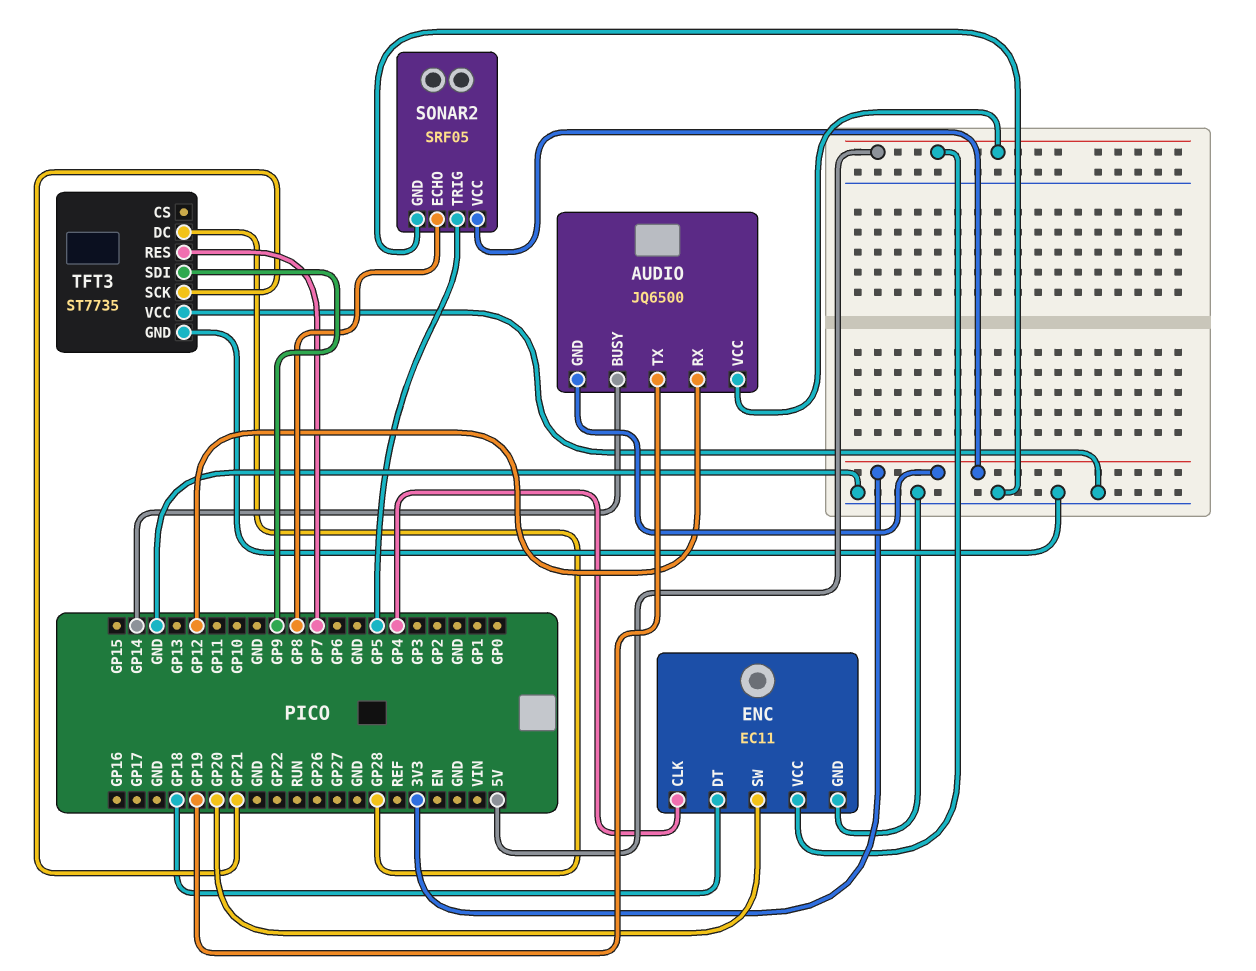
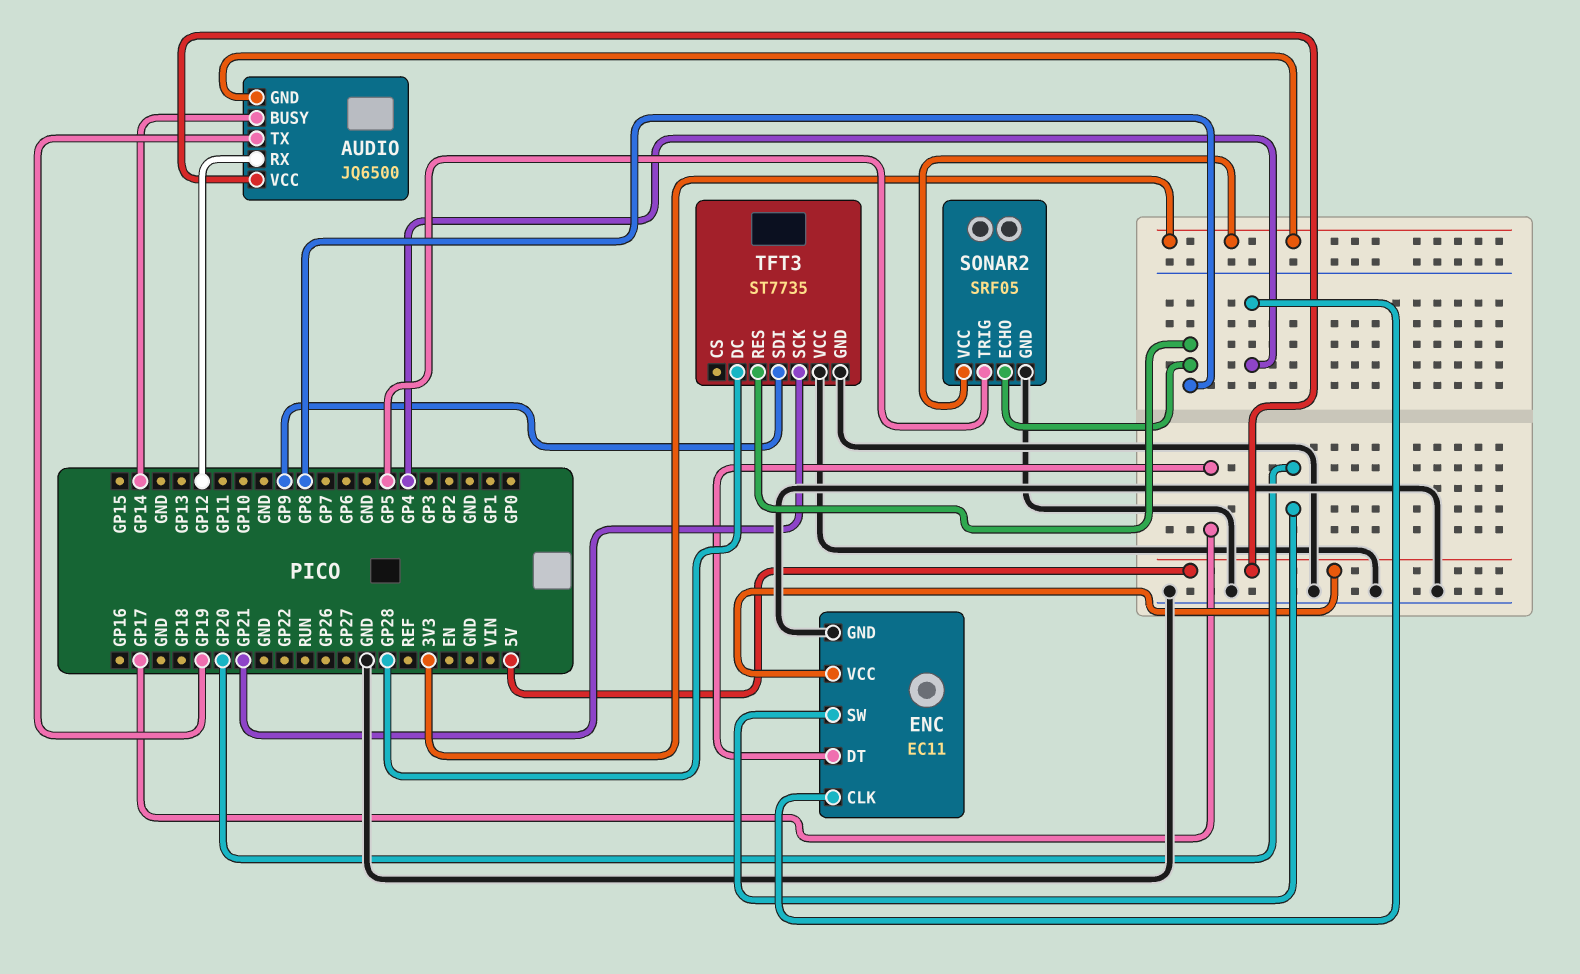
ENC pin DT: GP18 -> GP17
TFT3 pin RES: GP7 -> GP8

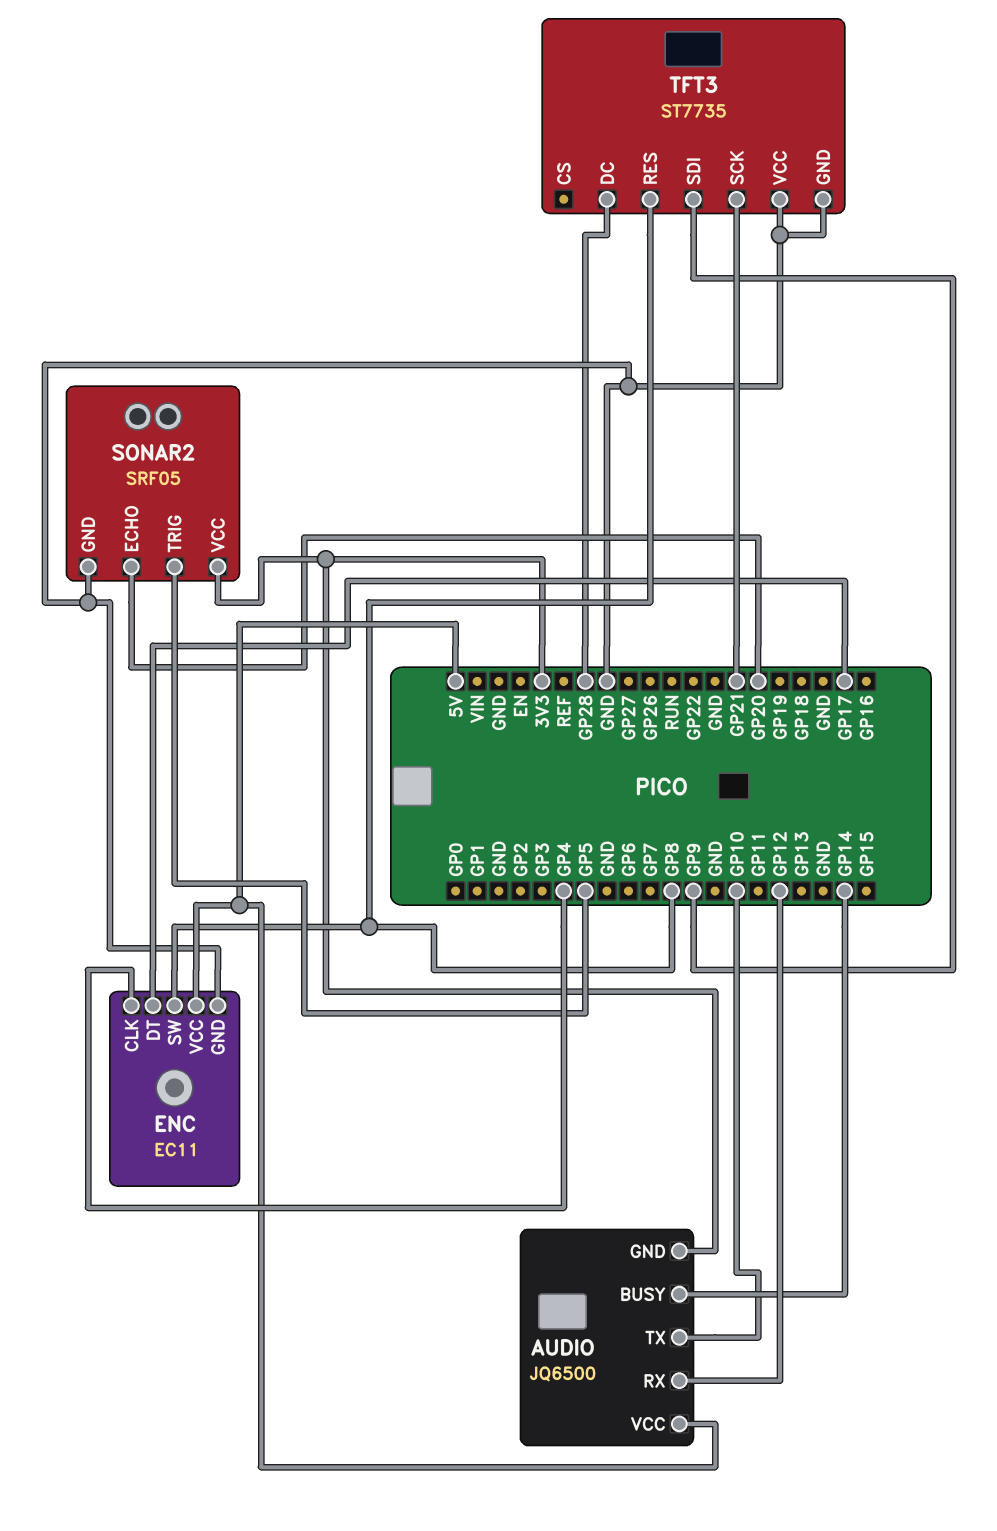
AUDIO pin TX: GP19 -> GP10
ENC pin SW: GP20 -> GP8
SONAR2 pin ECHO: GP8 -> GP20

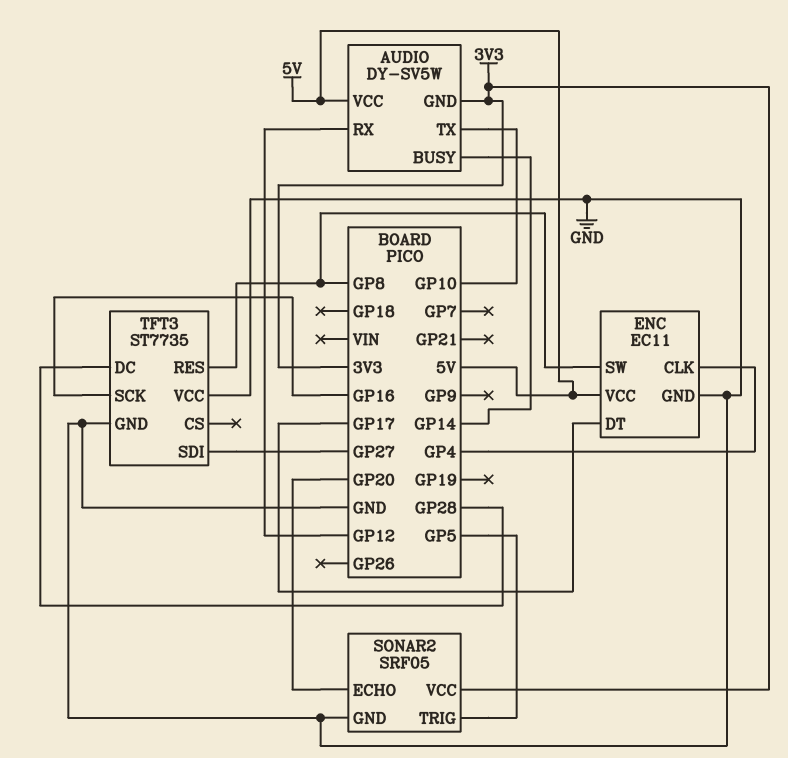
AUDIO: JQ6500 -> DY-SV5W
TFT3 pin SCK: GP21 -> GP16
TFT3 pin SDI: GP9 -> GP27

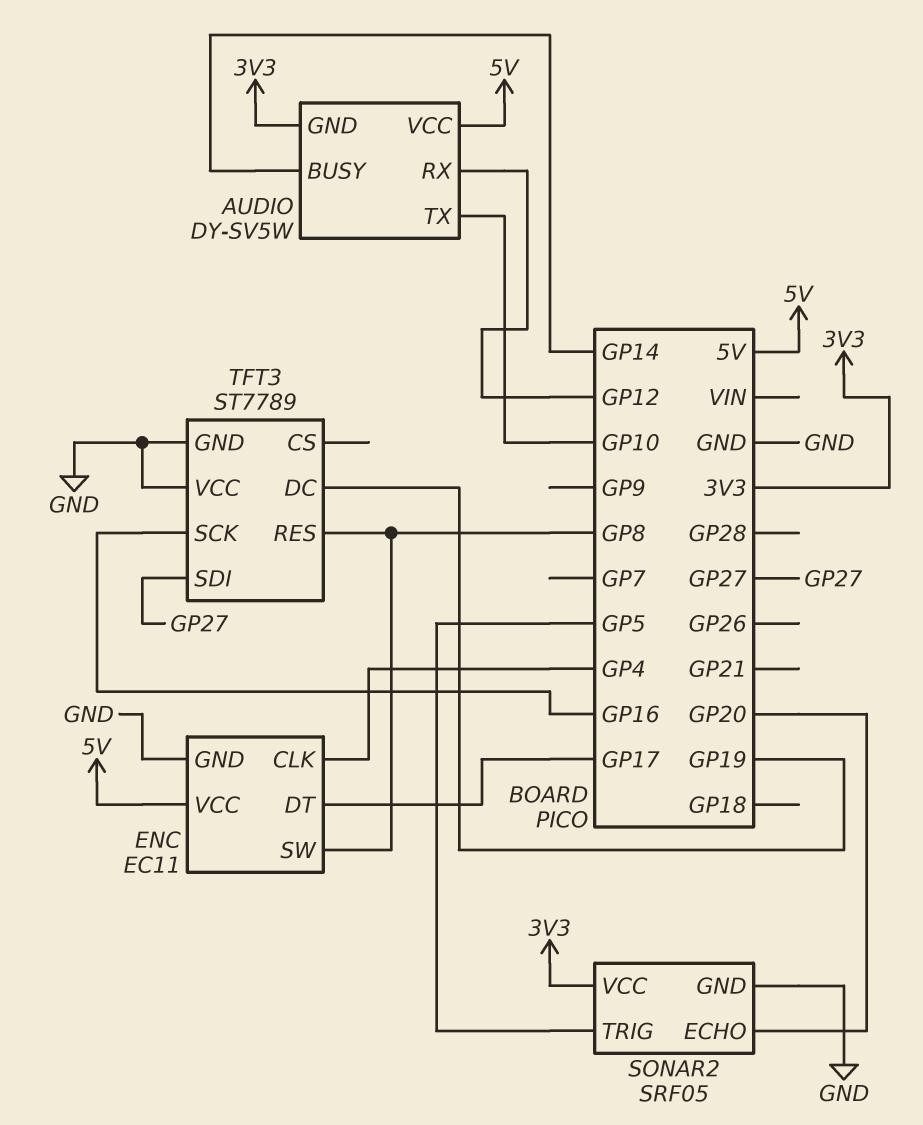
TFT3: ST7735 -> ST7789
TFT3 pin DC: GP28 -> GP19

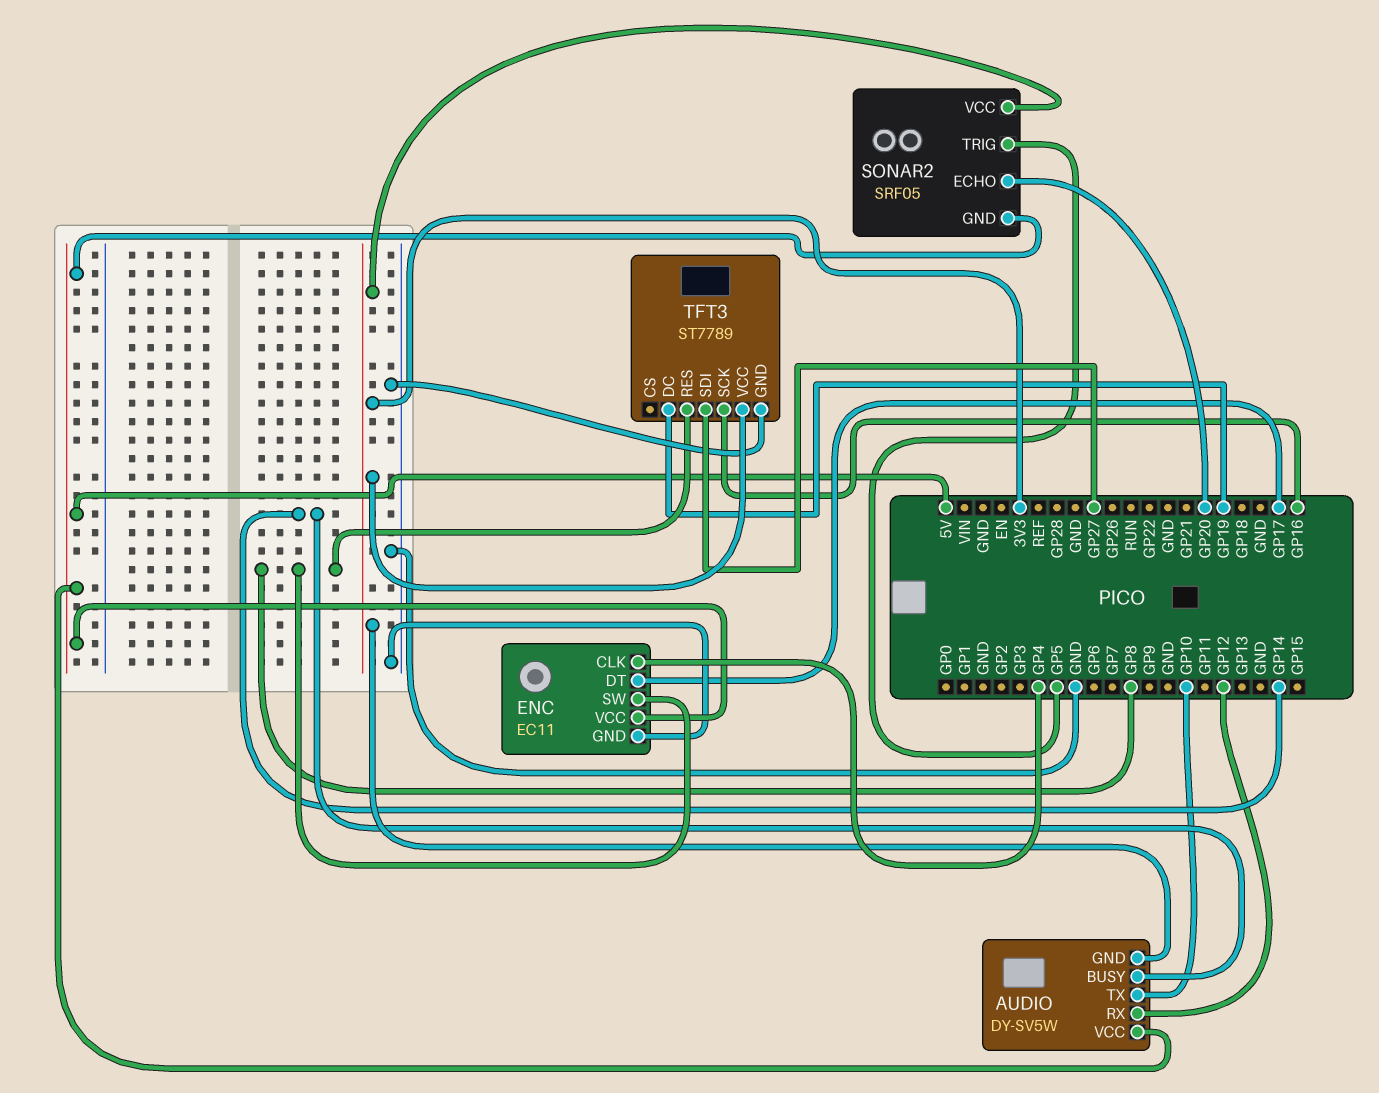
SONAR2 pin GND: GND -> 5V
TFT3 pin VCC: GND -> 3V3

